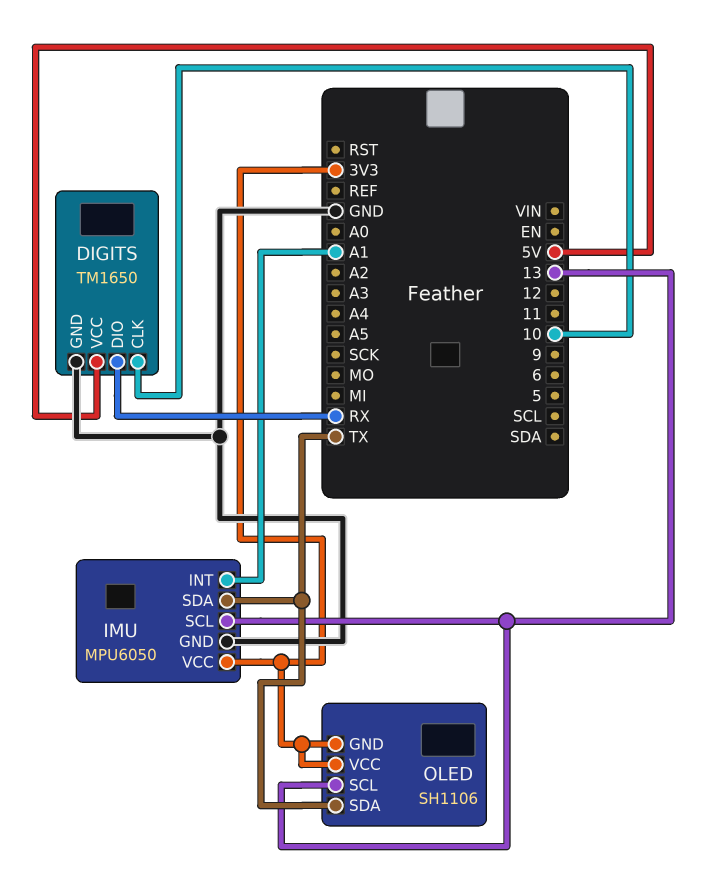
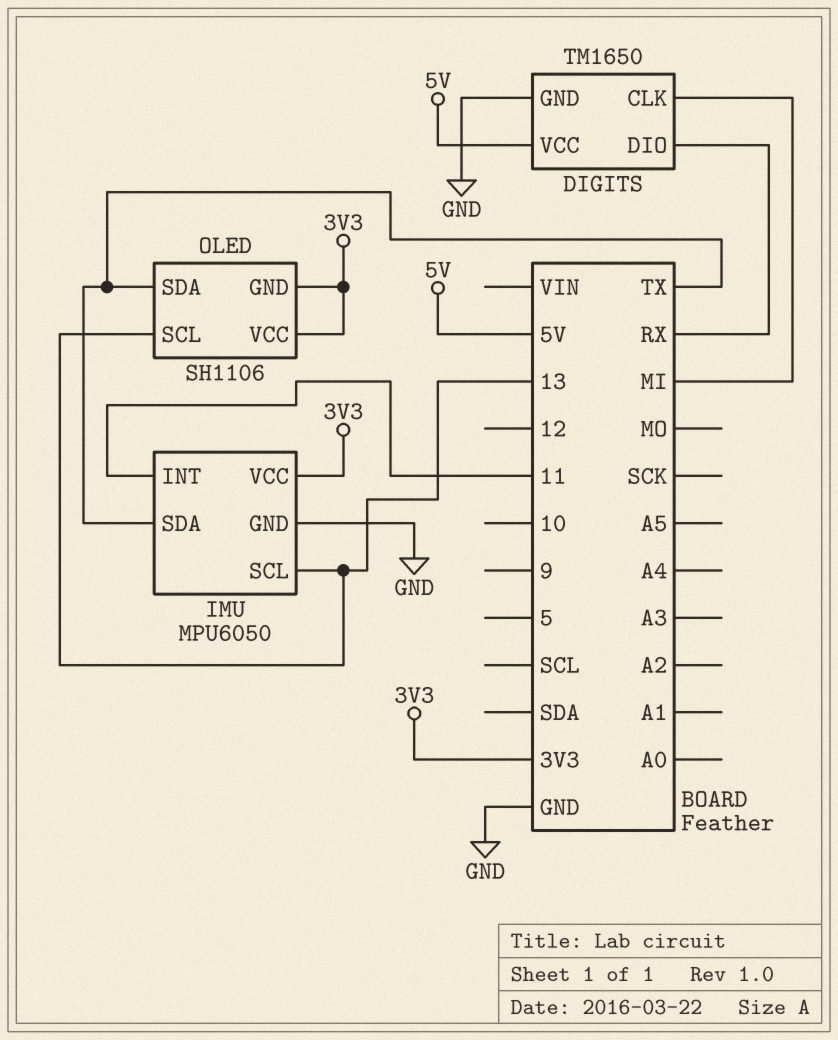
DIGITS pin CLK: 10 -> MI
IMU pin INT: A1 -> 11

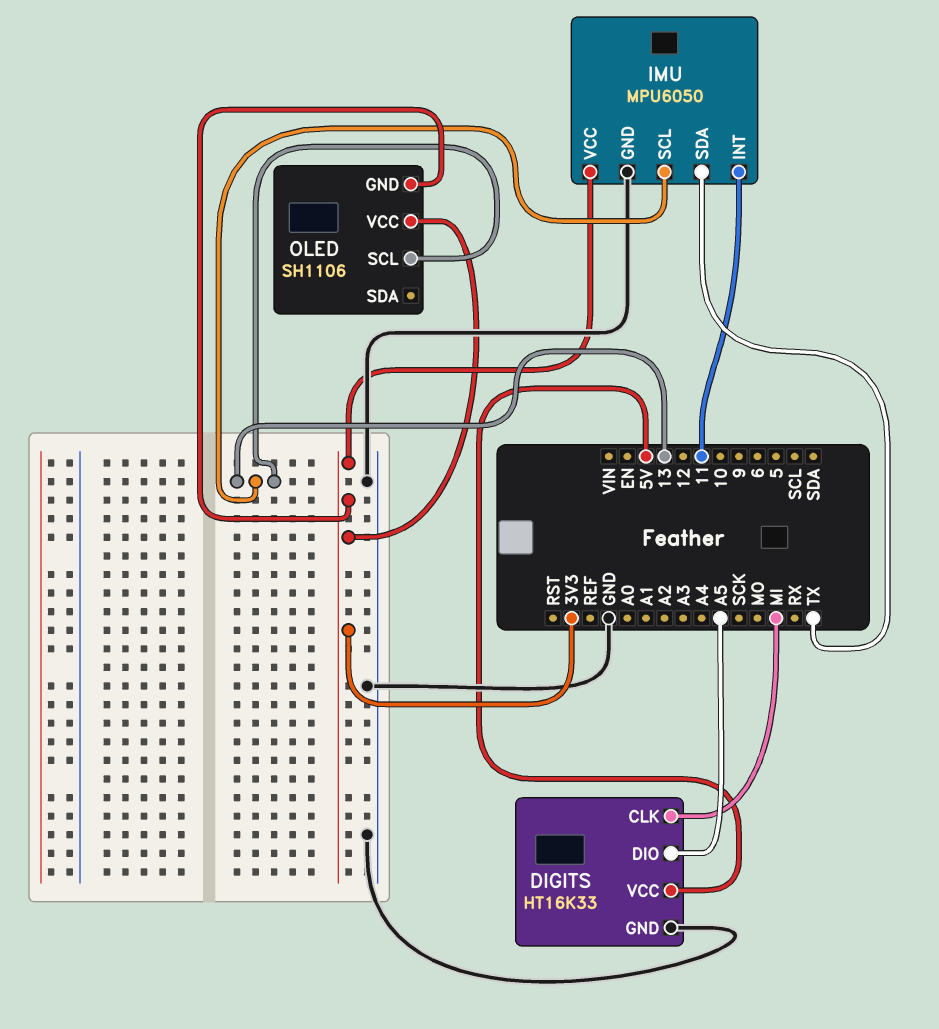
DIGITS: TM1650 -> HT16K33
DIGITS pin DIO: RX -> A5
OLED pin SDA: TX -> none

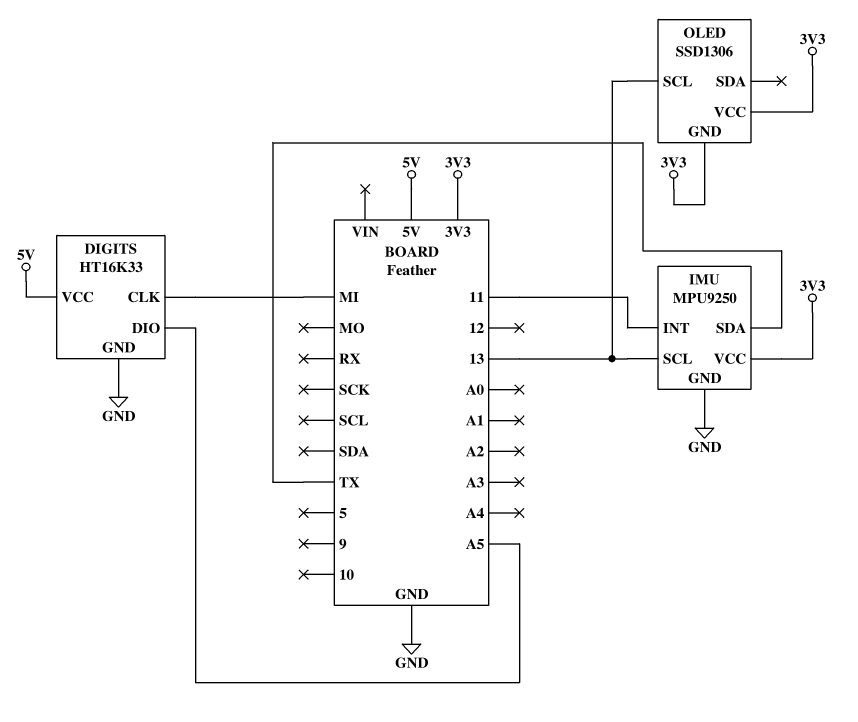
IMU: MPU6050 -> MPU9250
OLED: SH1106 -> SSD1306

